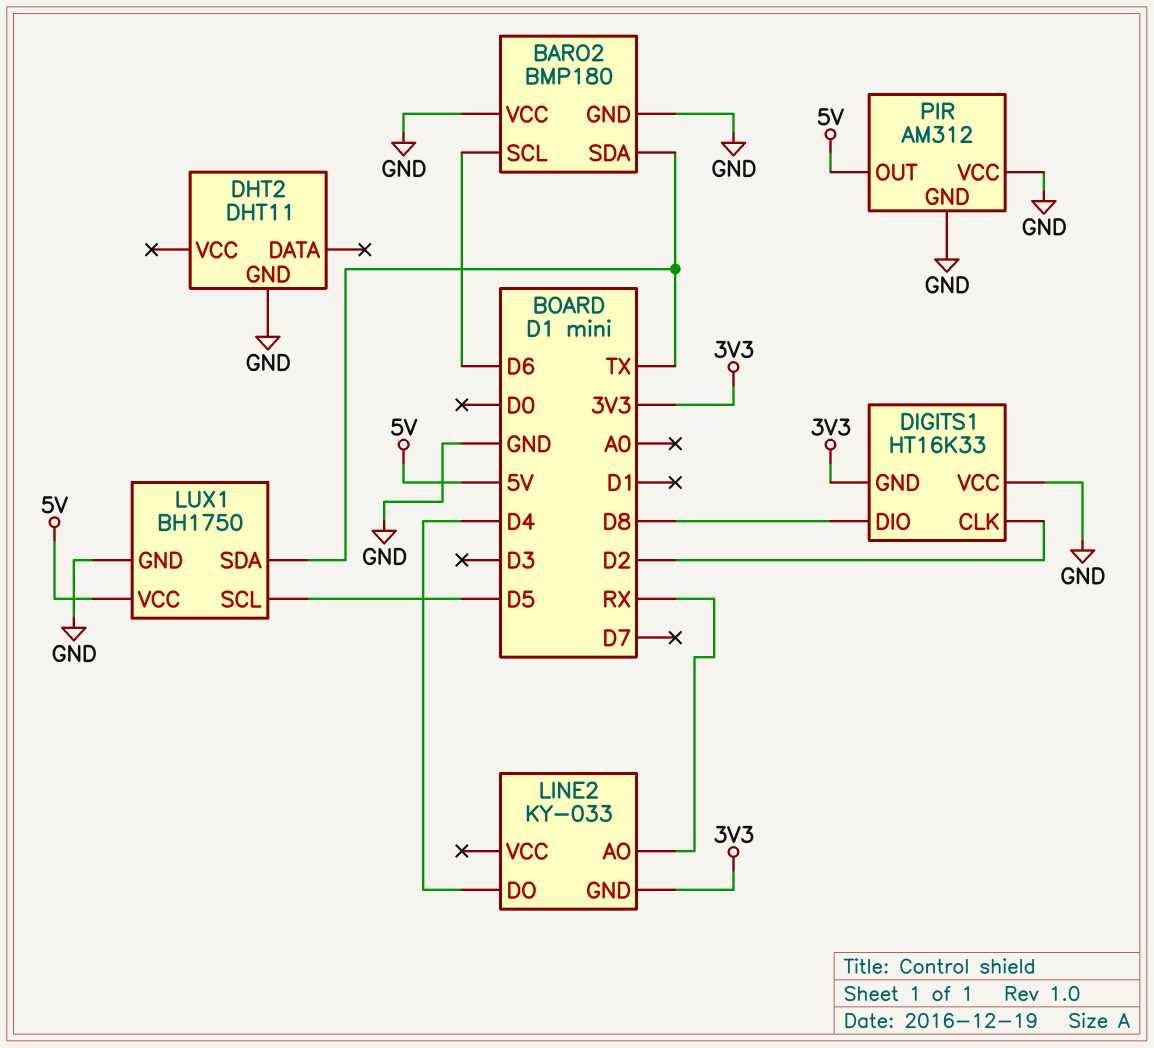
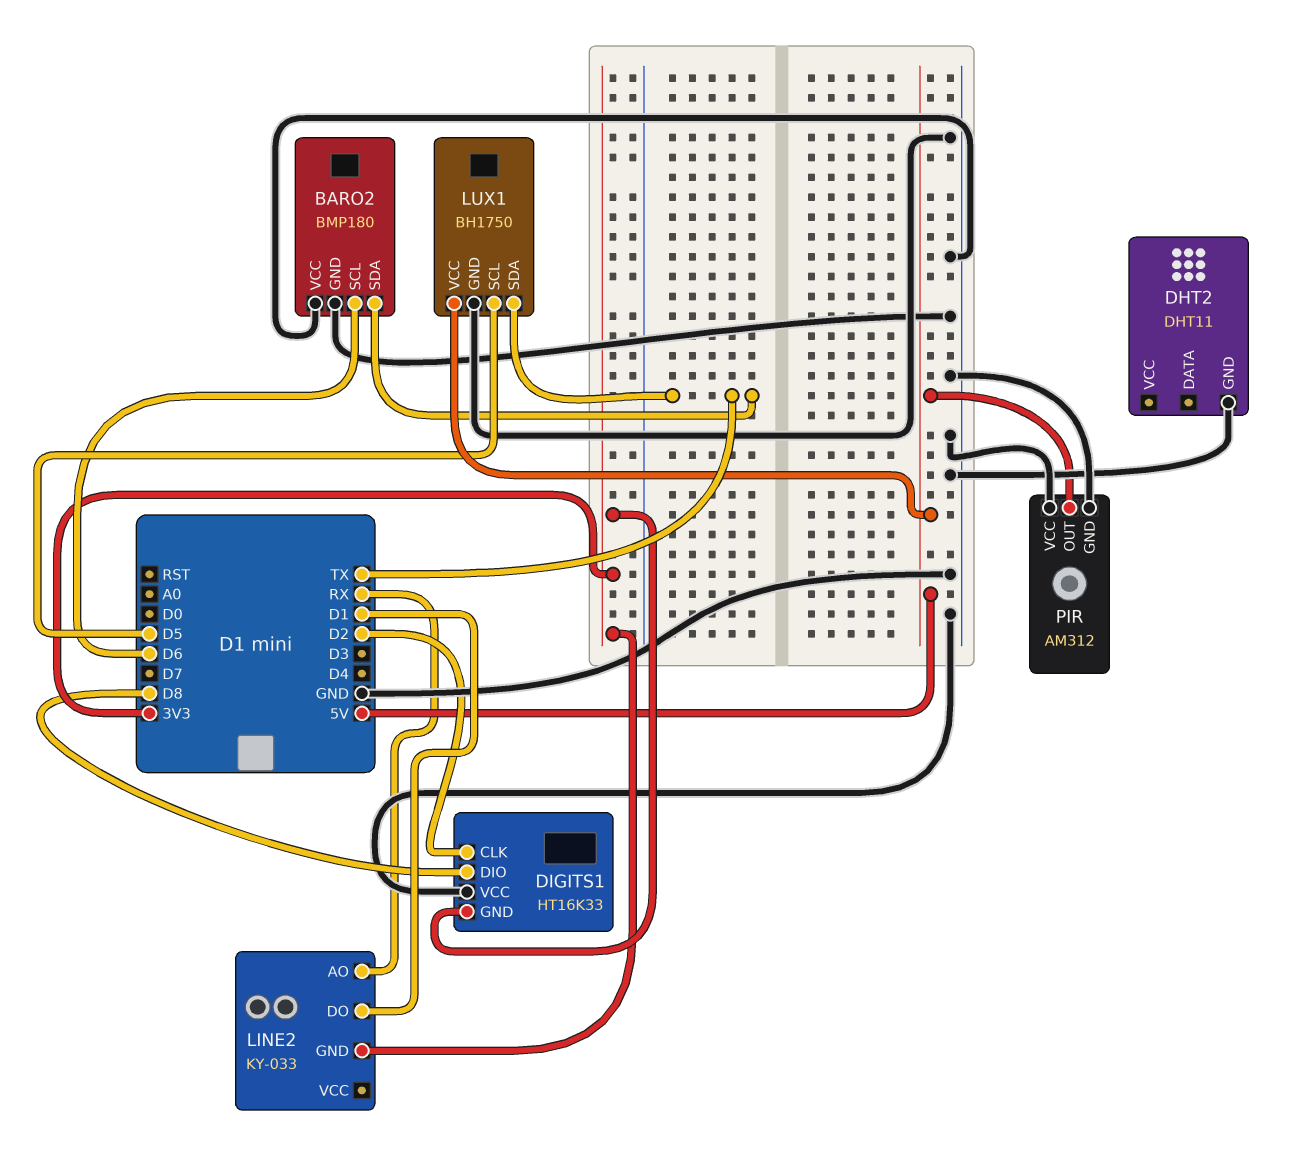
LINE2 pin DO: D4 -> D1

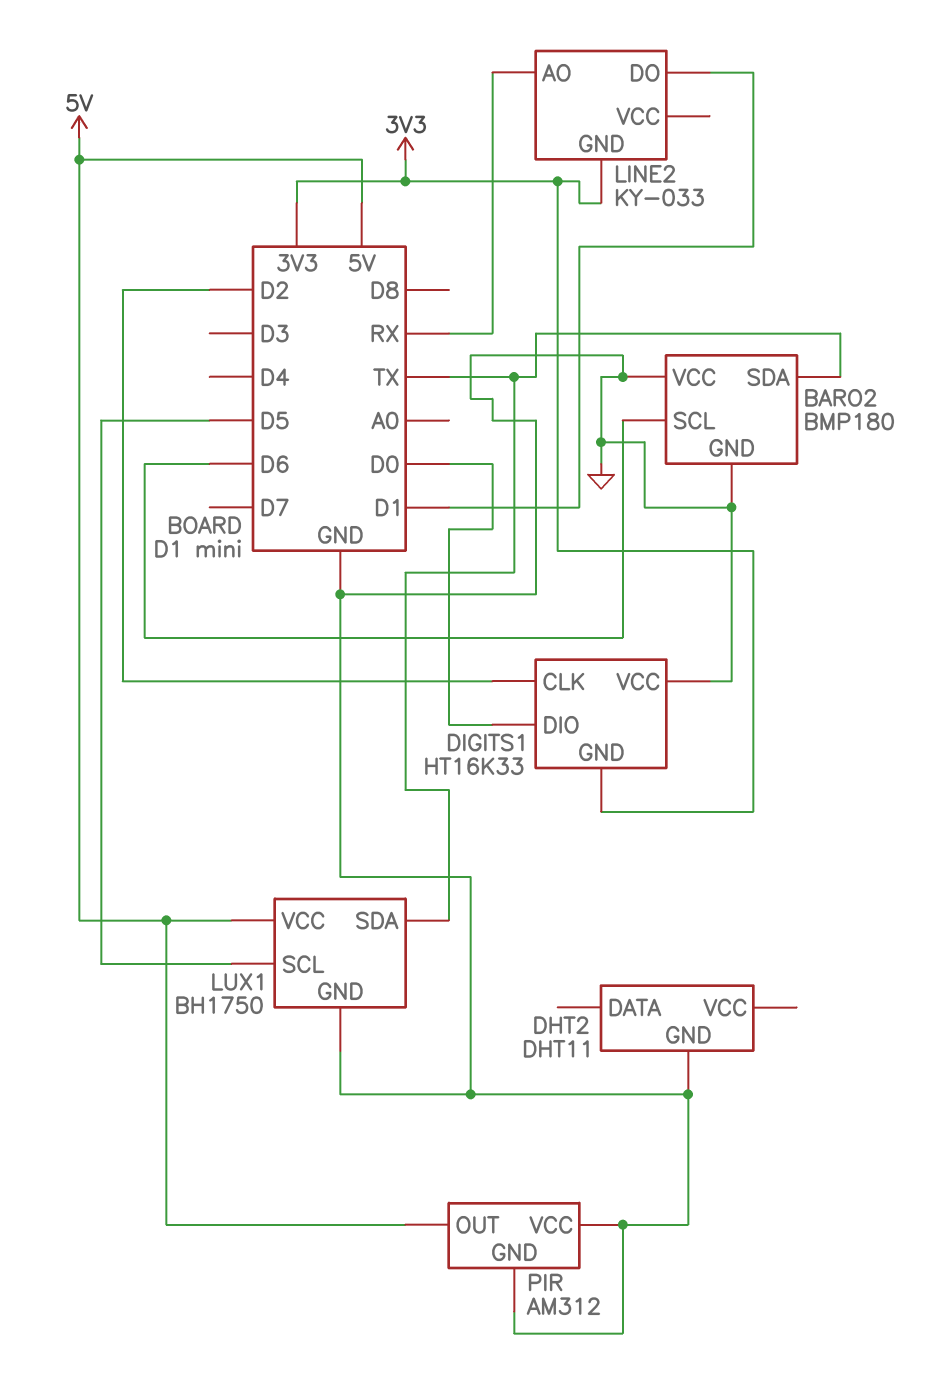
DIGITS1 pin DIO: D8 -> D0

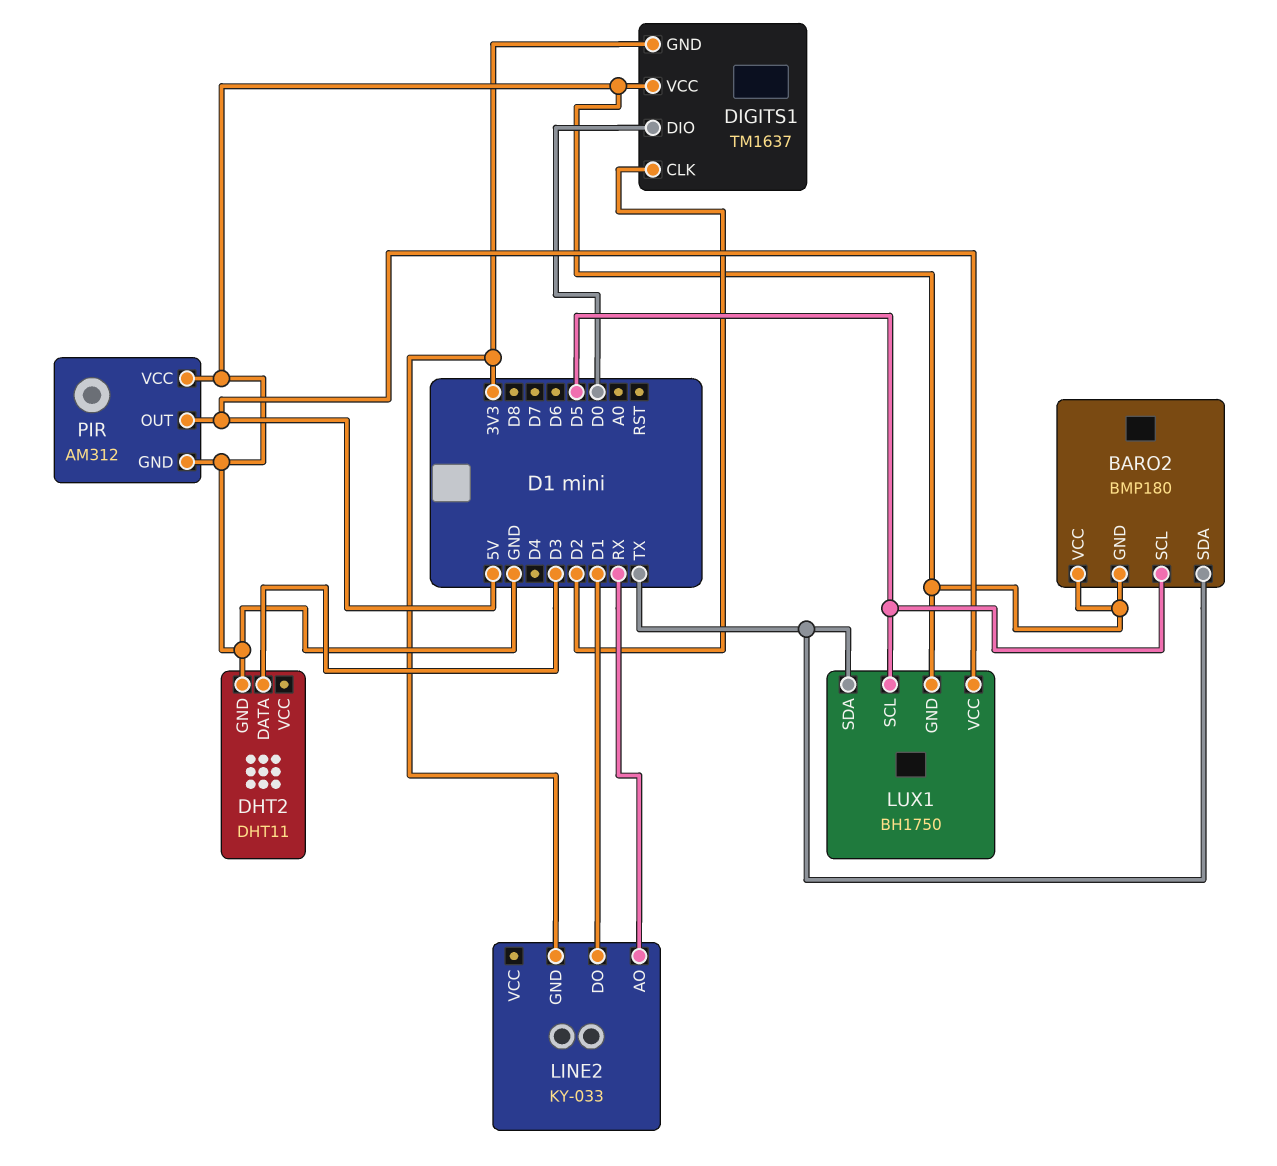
BARO2 pin SCL: D6 -> D5
DHT2 pin DATA: none -> D3
DIGITS1: HT16K33 -> TM1637

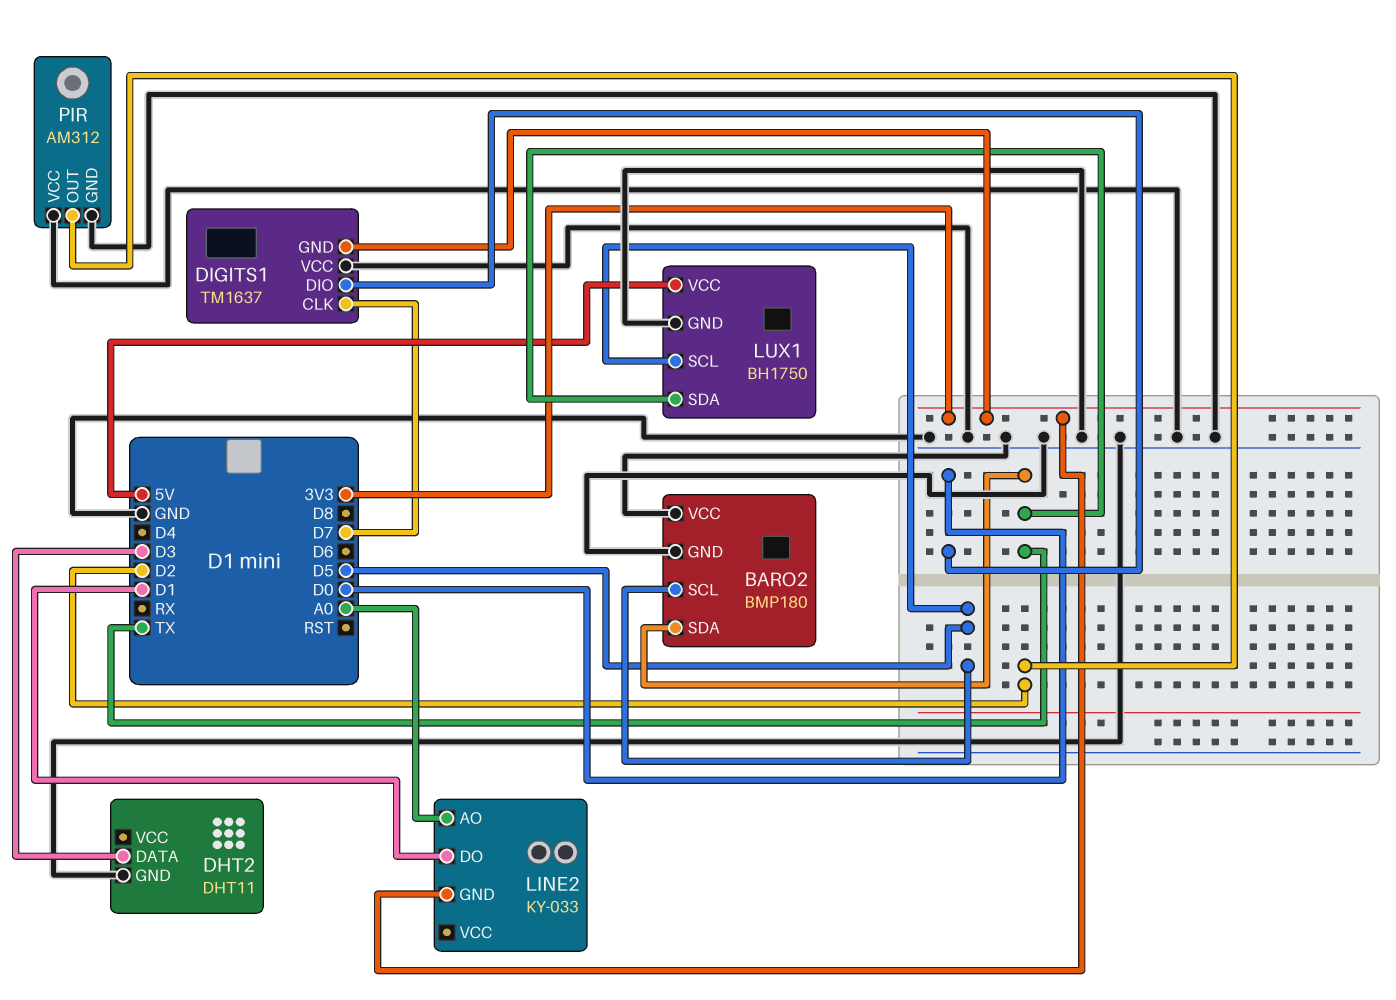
DIGITS1 pin CLK: D2 -> D7
LINE2 pin AO: RX -> A0
PIR pin OUT: 5V -> D2

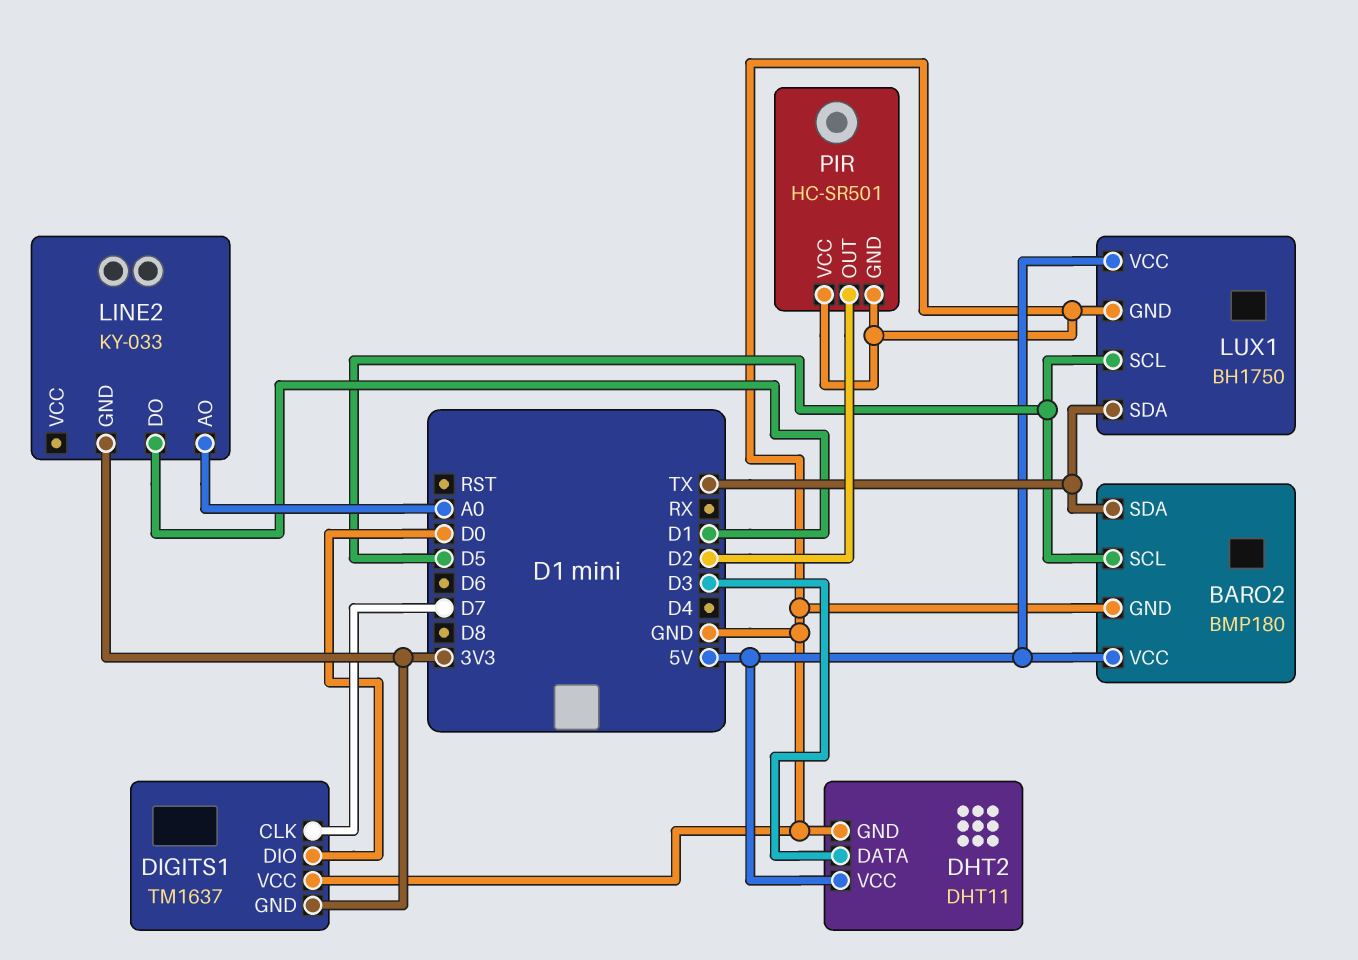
BARO2 pin VCC: GND -> 5V
DHT2 pin VCC: none -> 5V
PIR: AM312 -> HC-SR501

